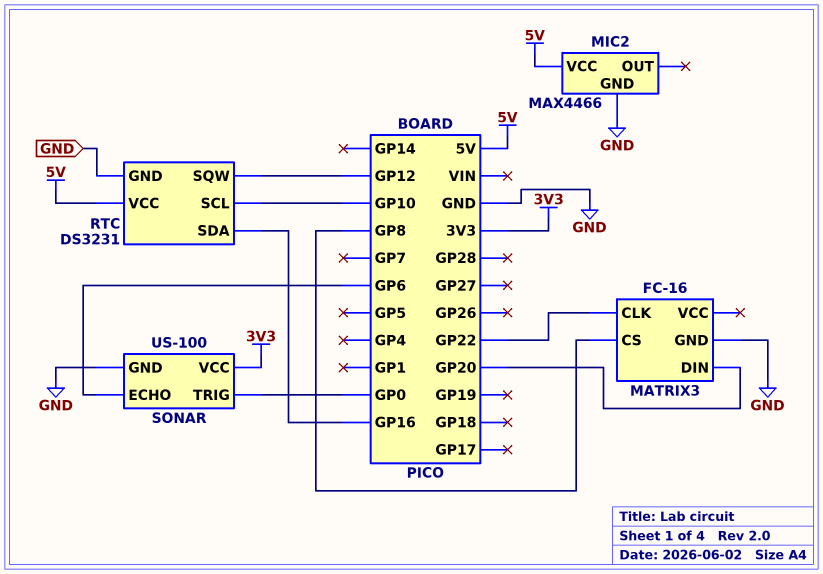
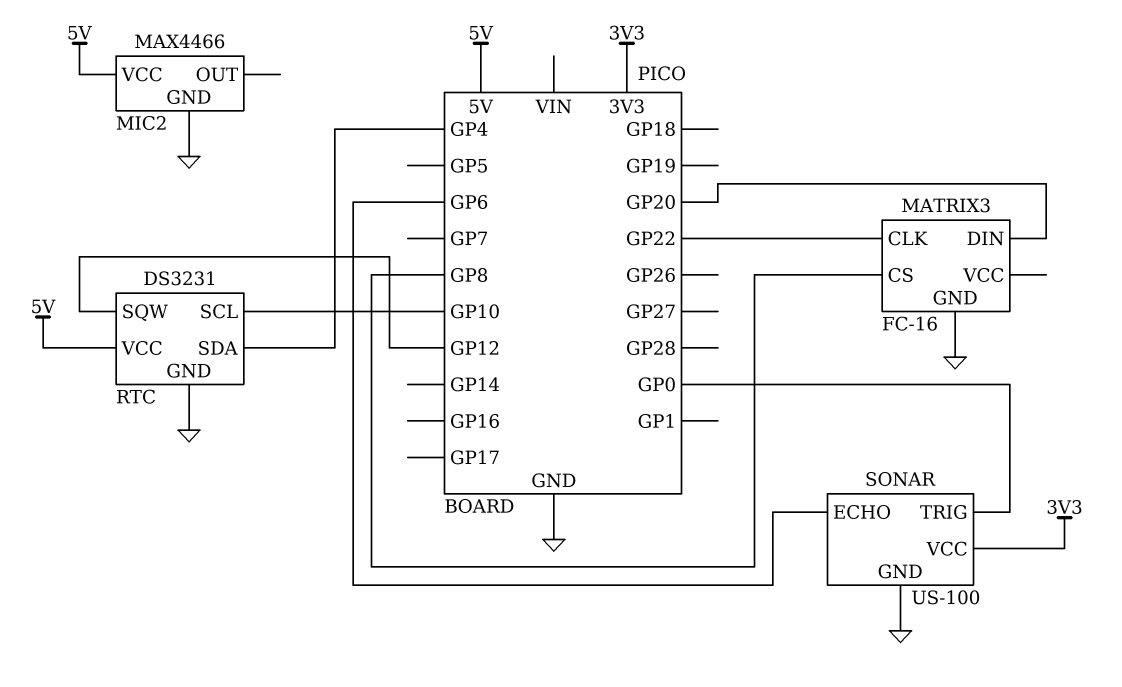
RTC pin SDA: GP16 -> GP4

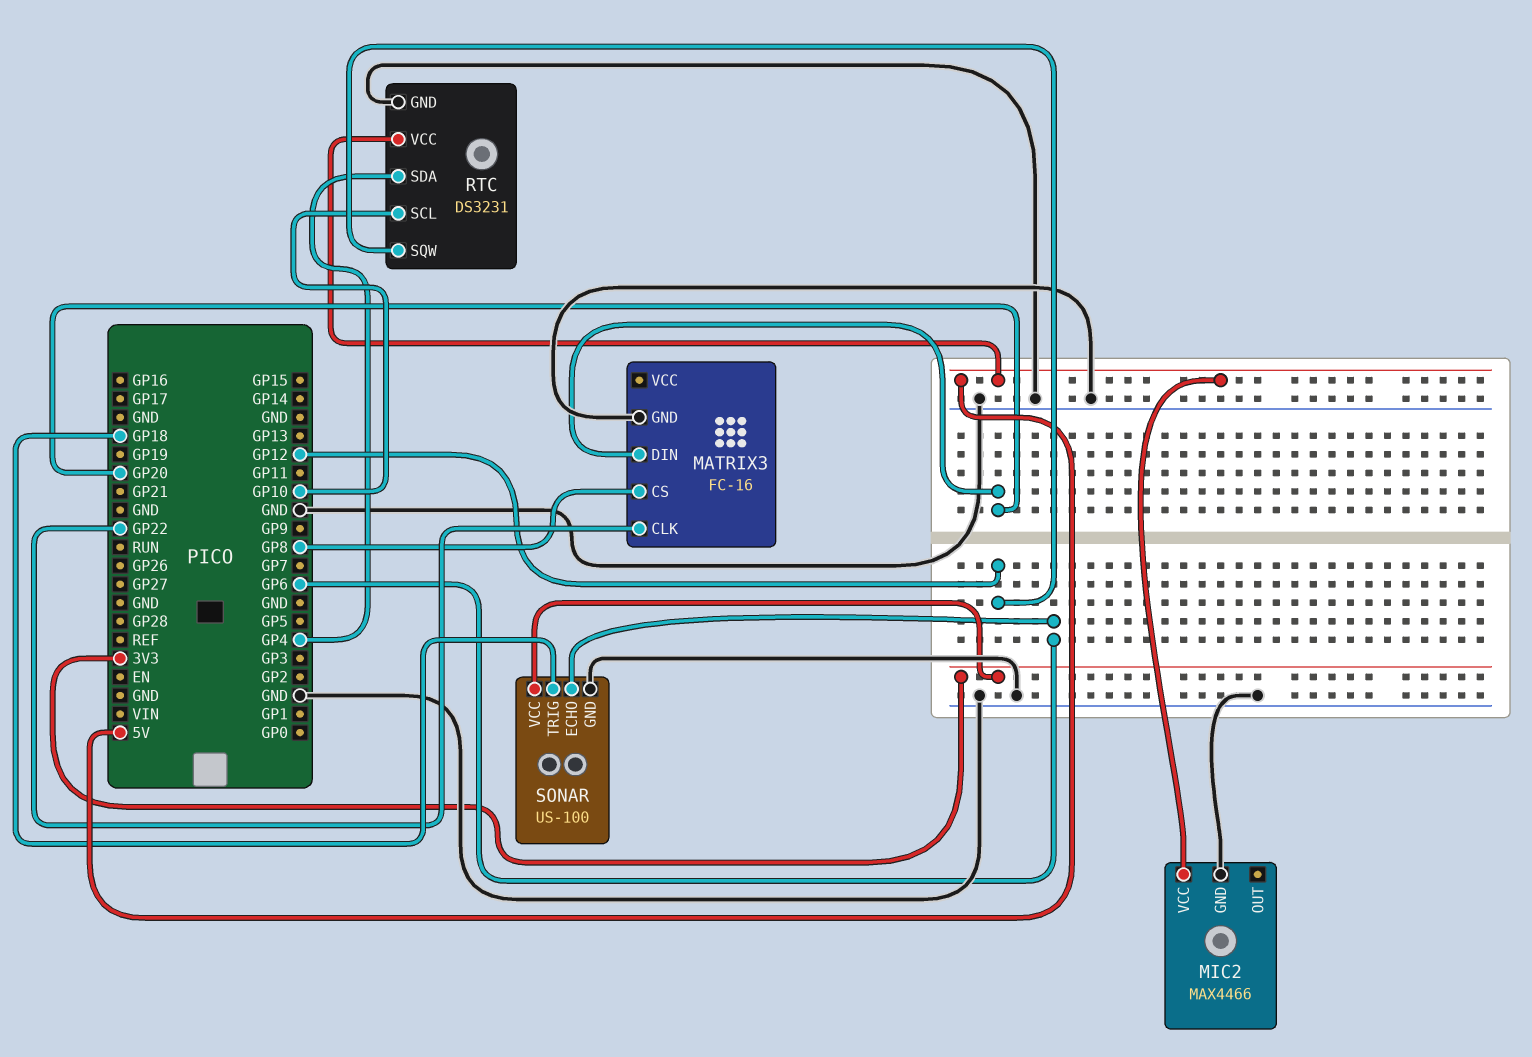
SONAR pin TRIG: GP0 -> GP18

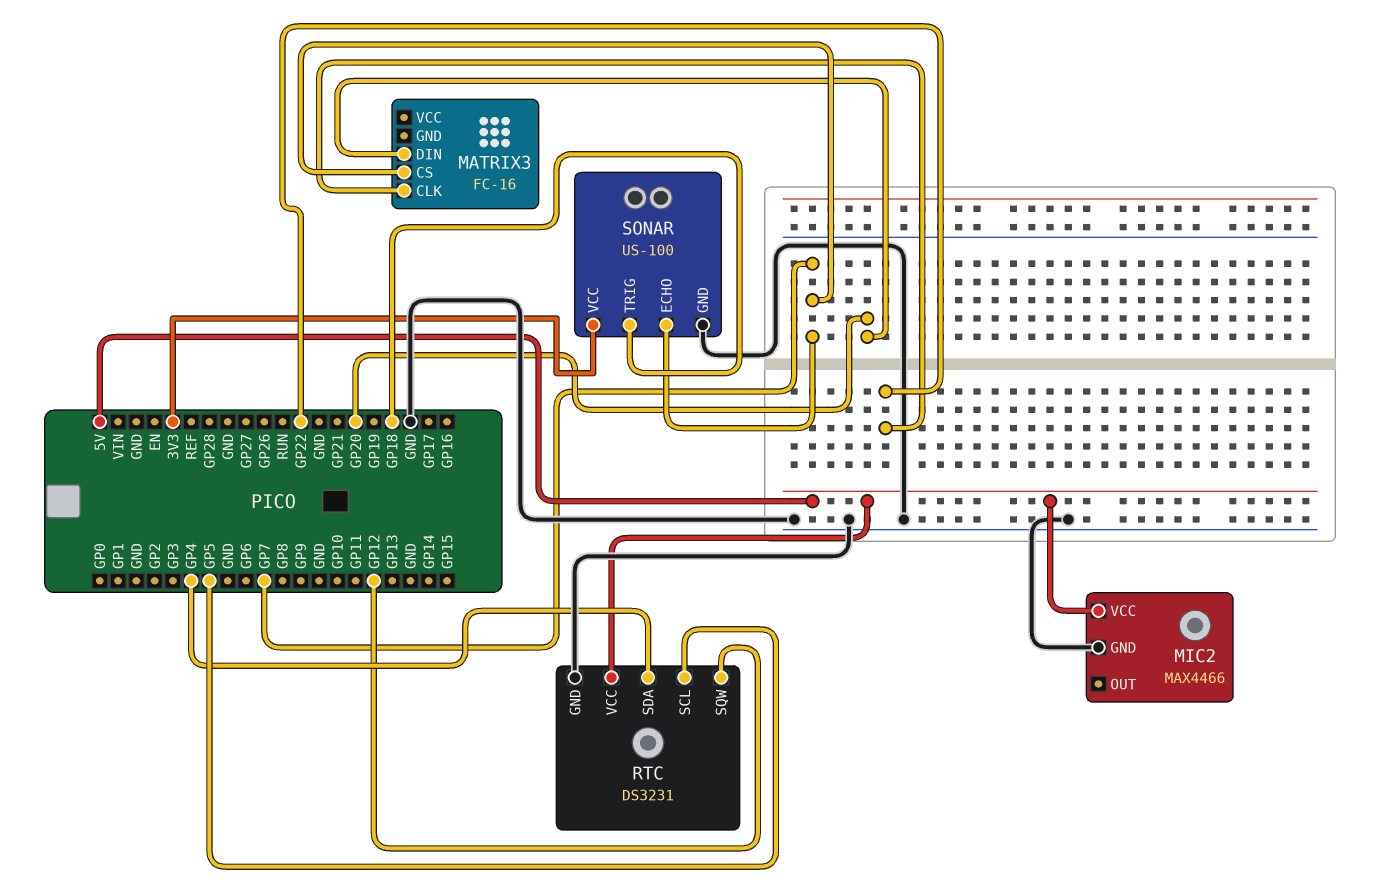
MATRIX3 pin CS: GP8 -> GP7
MATRIX3 pin GND: GND -> none
RTC pin SCL: GP10 -> GP5
SONAR pin ECHO: GP6 -> GP7

